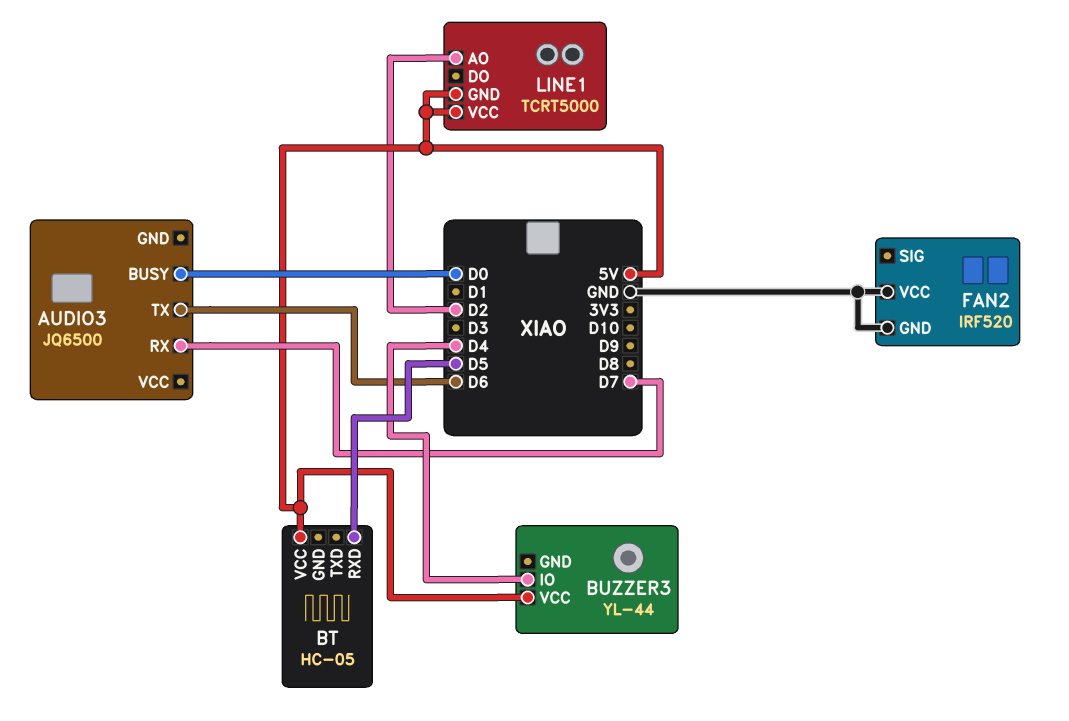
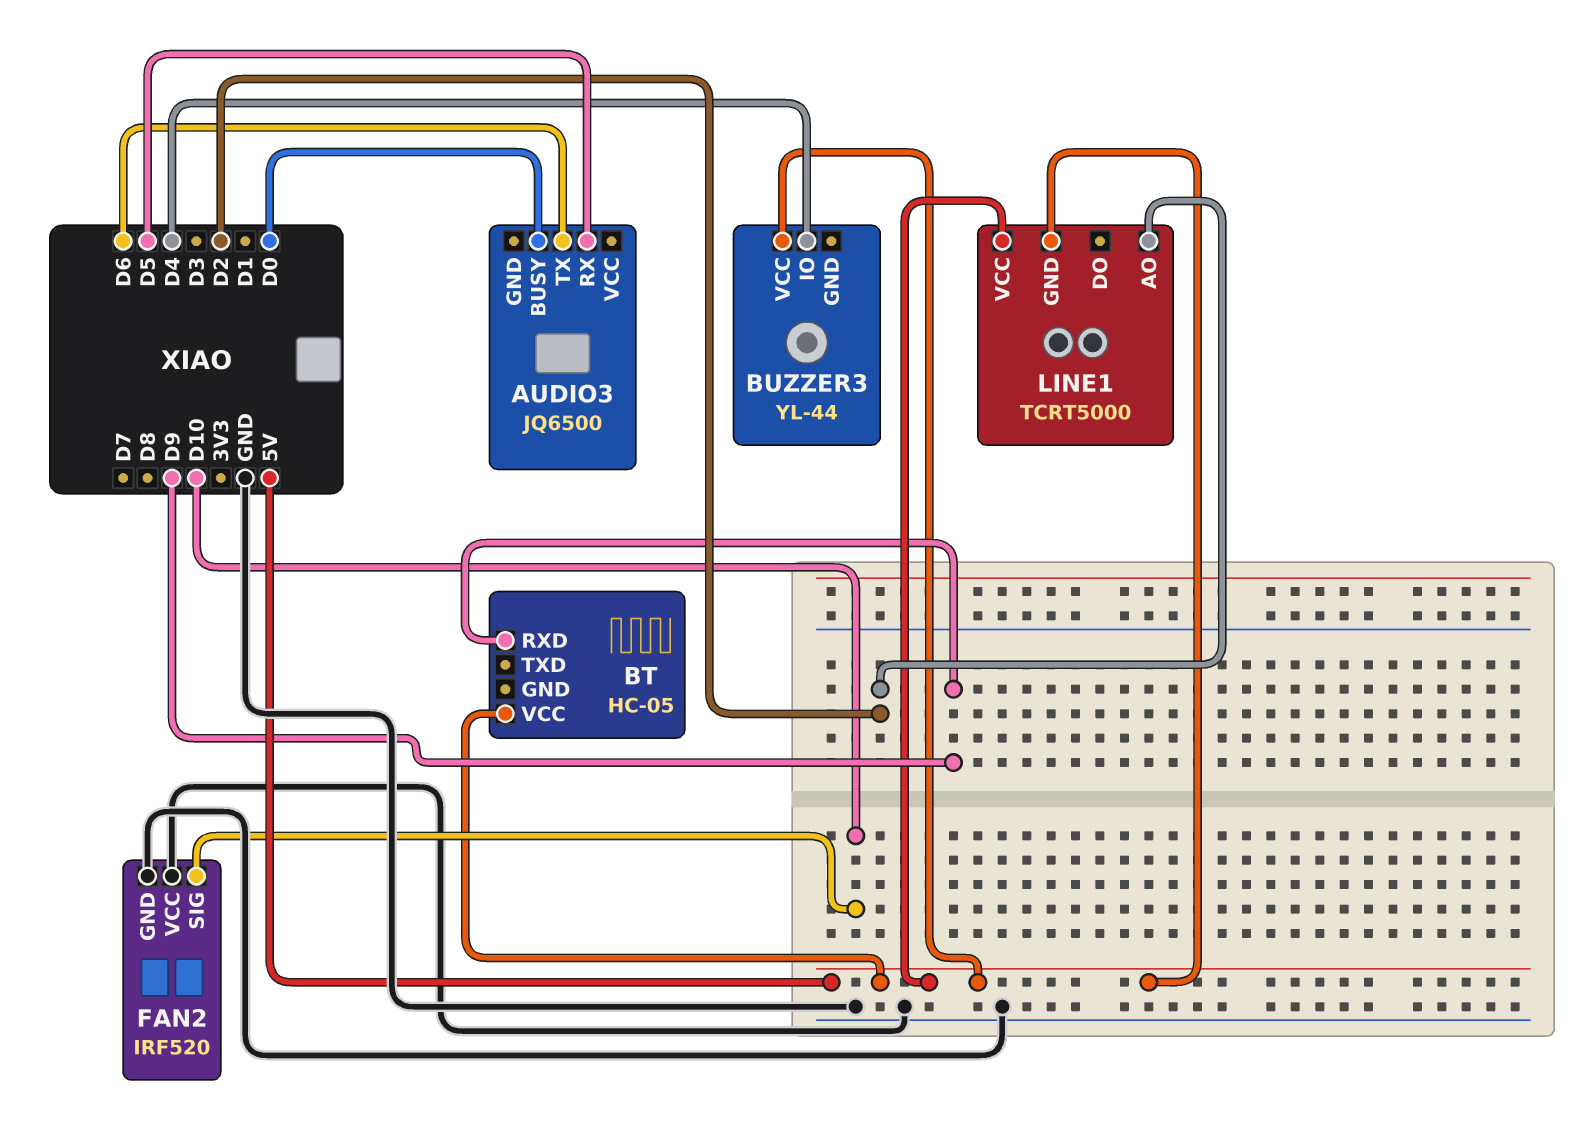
AUDIO3 pin RX: D7 -> D5
BT pin RXD: D5 -> D9
FAN2 pin SIG: none -> D10

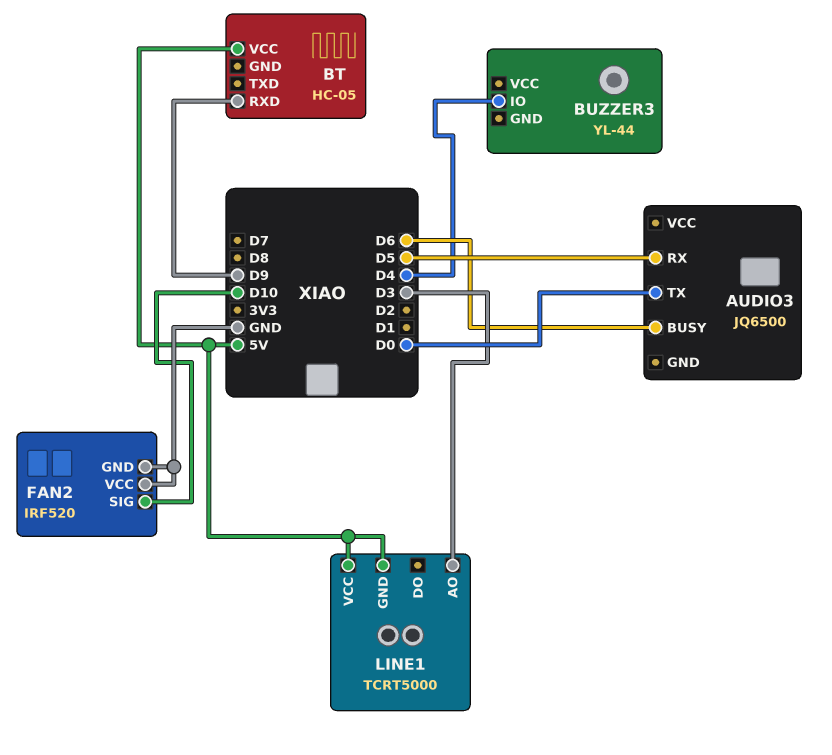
AUDIO3 pin BUSY: D0 -> D6
AUDIO3 pin TX: D6 -> D0
BUZZER3 pin VCC: 5V -> none
LINE1 pin AO: D2 -> D3

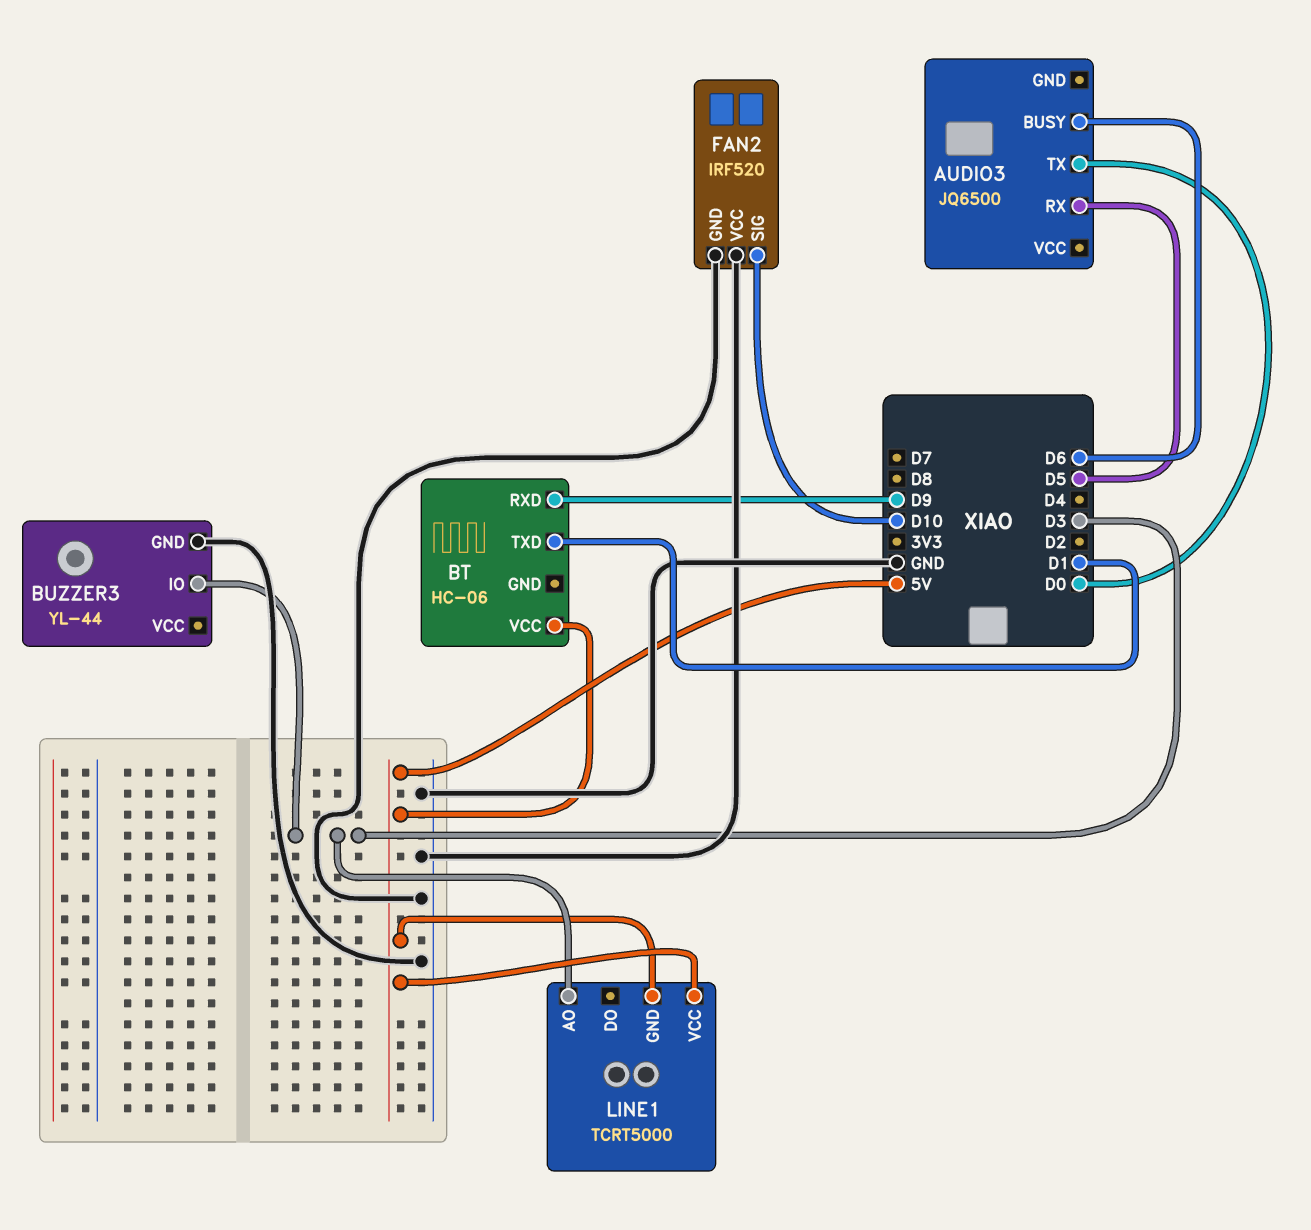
BT: HC-05 -> HC-06
BT pin TXD: none -> D1
BUZZER3 pin GND: none -> GND
BUZZER3 pin IO: D4 -> D3

